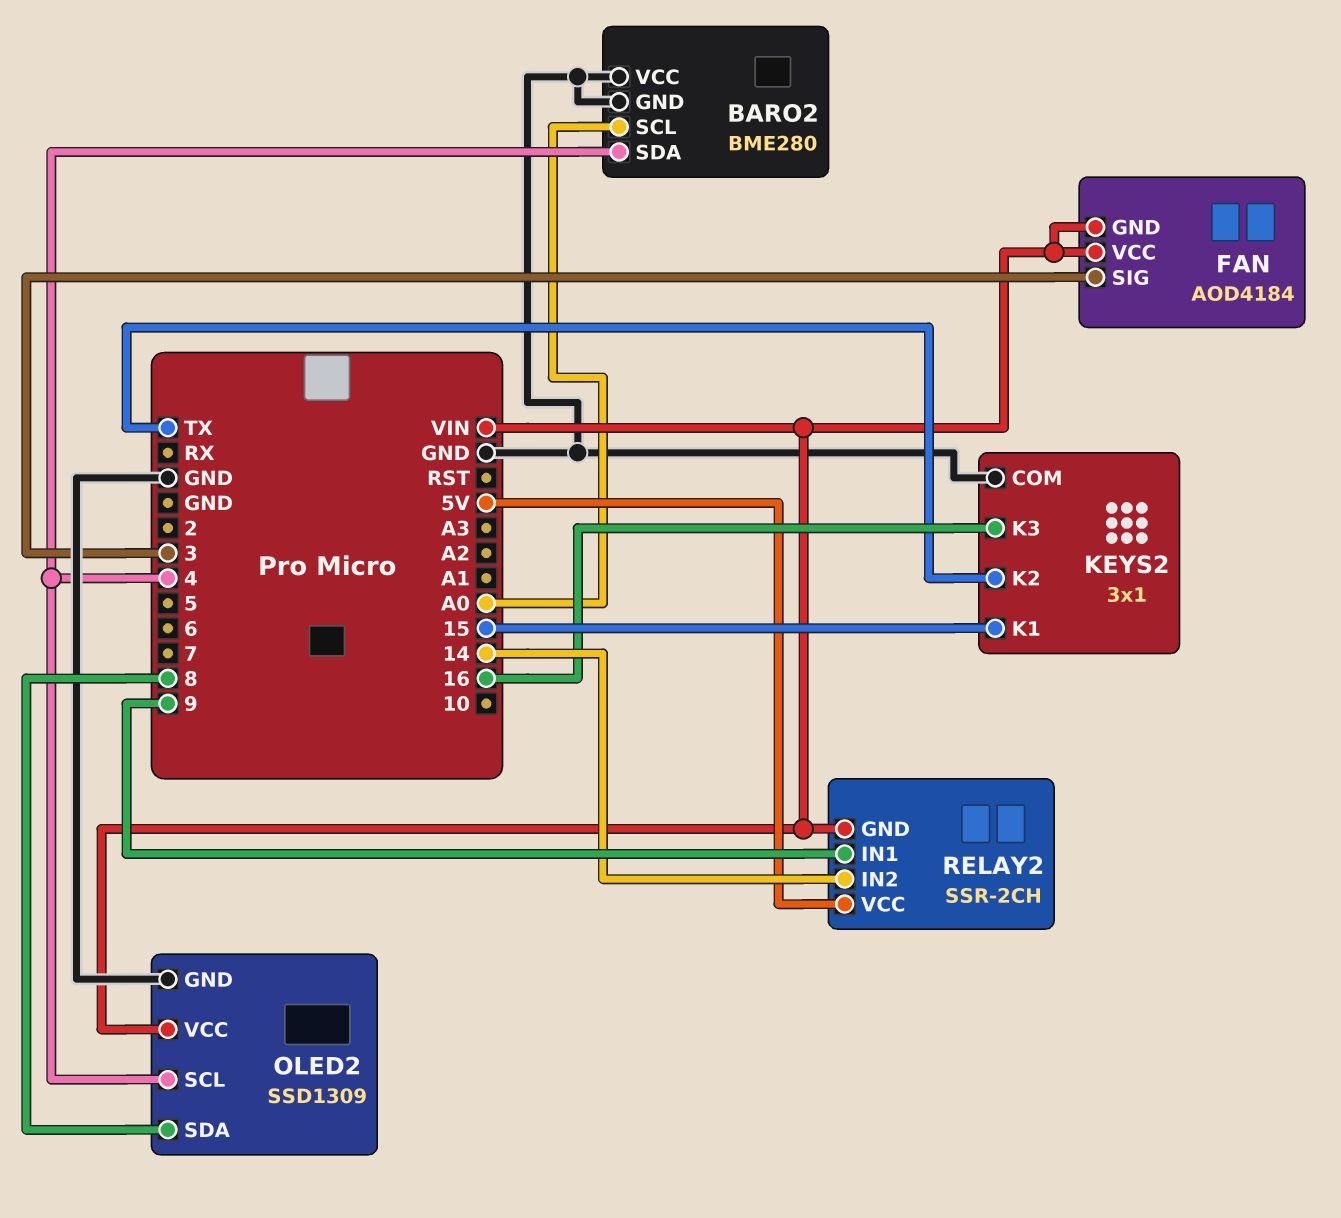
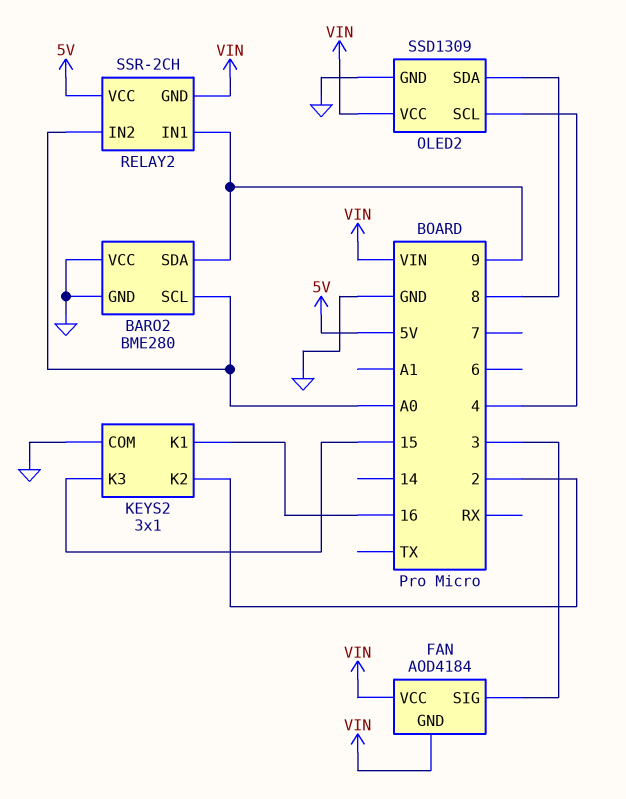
BARO2 pin SDA: 4 -> 9
KEYS2 pin K1: 15 -> 16
KEYS2 pin K2: TX -> 2
KEYS2 pin K3: 16 -> 15
RELAY2 pin IN2: 14 -> A0

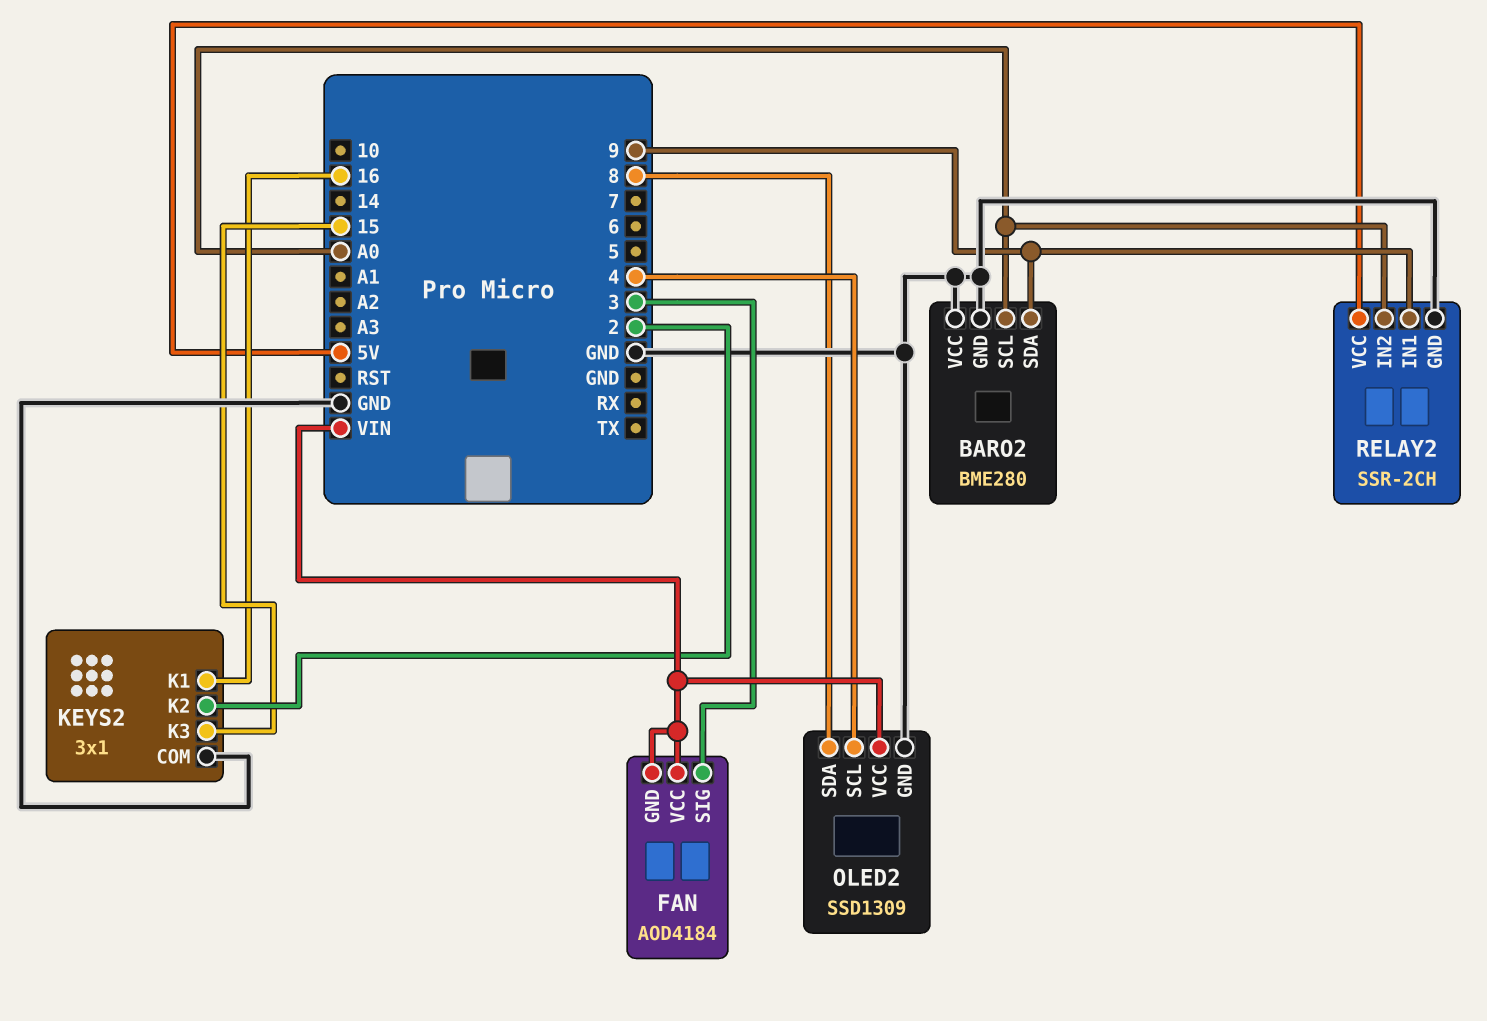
RELAY2 pin GND: VIN -> GND

